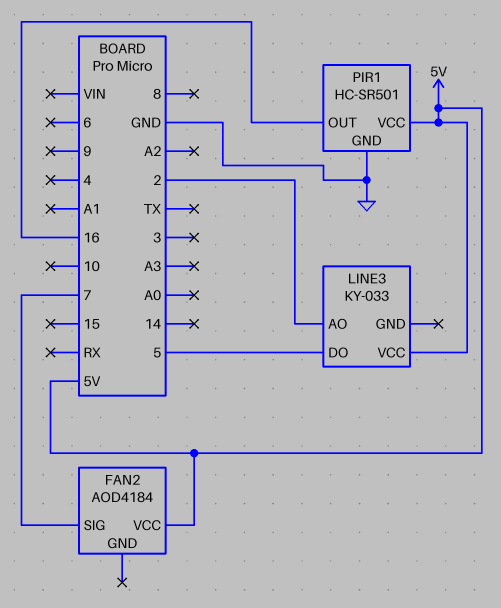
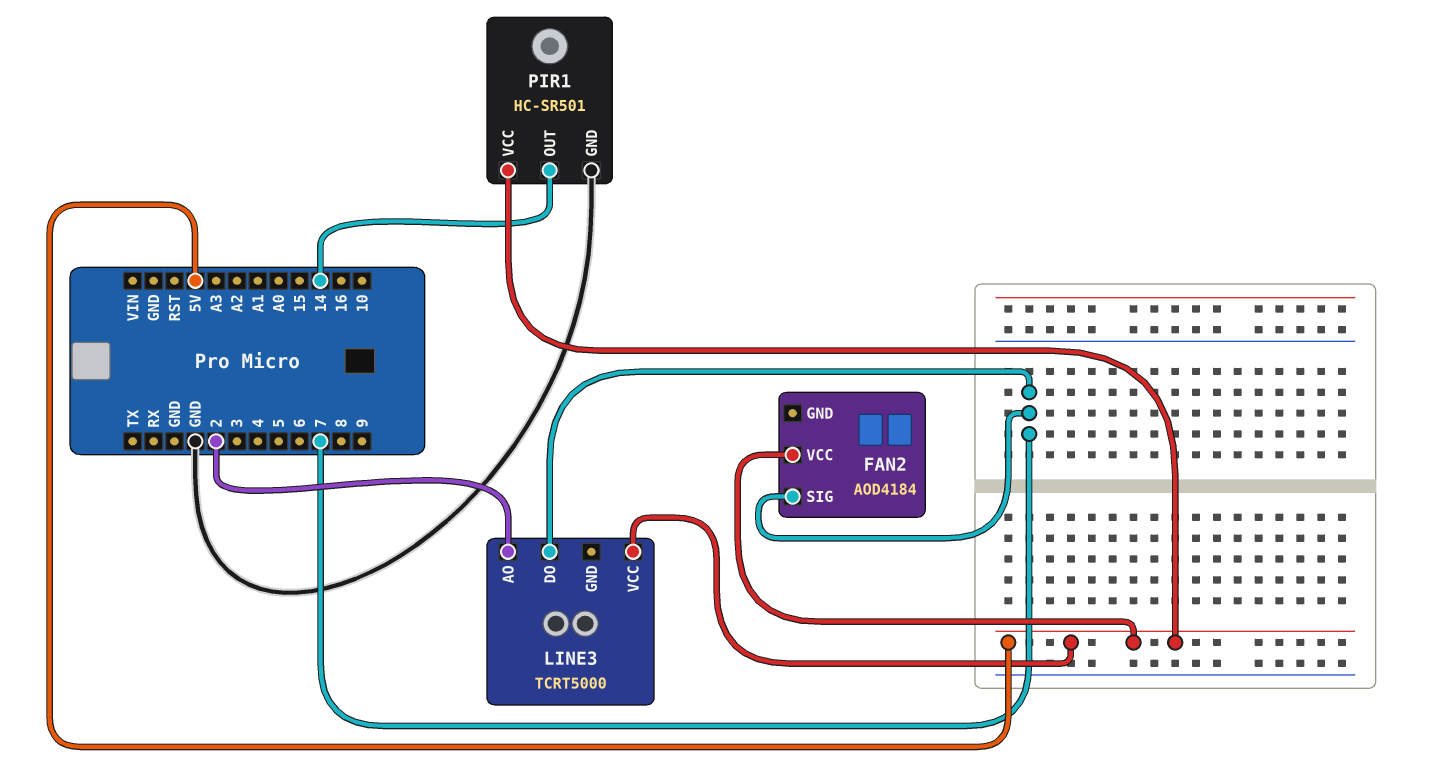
LINE3: KY-033 -> TCRT5000
LINE3 pin DO: 5 -> 7
PIR1 pin OUT: 16 -> 14

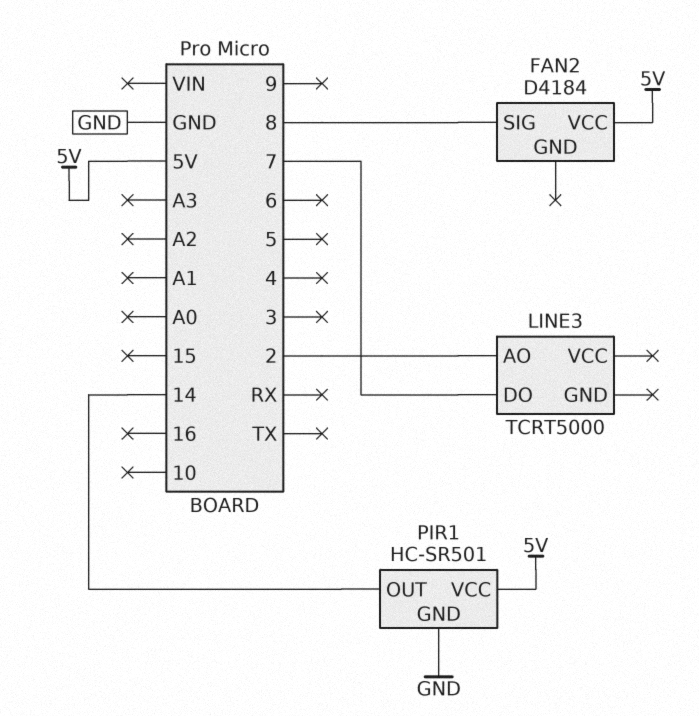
FAN2: AOD4184 -> D4184
FAN2 pin SIG: 7 -> 8
LINE3 pin VCC: 5V -> none

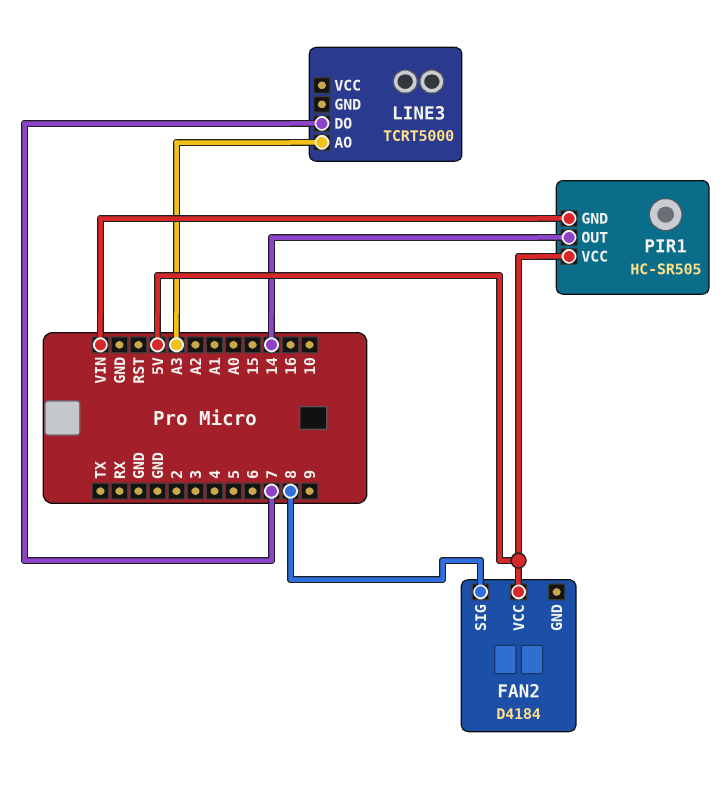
LINE3 pin AO: 2 -> A3
PIR1: HC-SR501 -> HC-SR505
PIR1 pin GND: GND -> VIN

